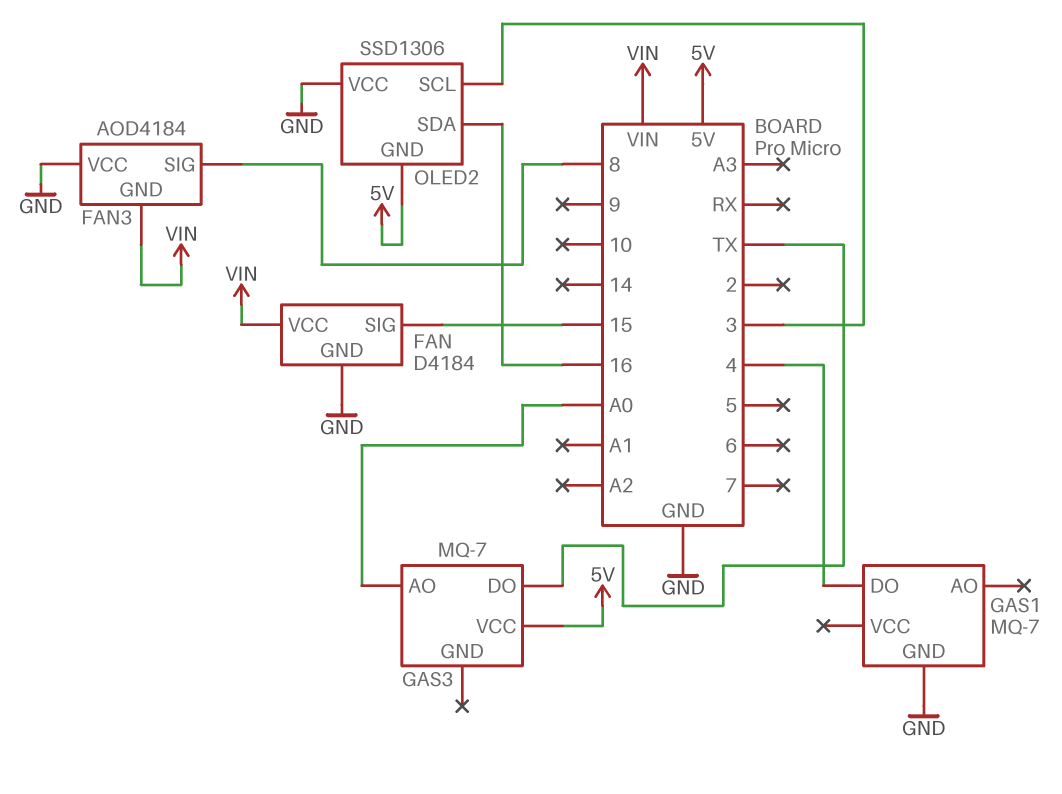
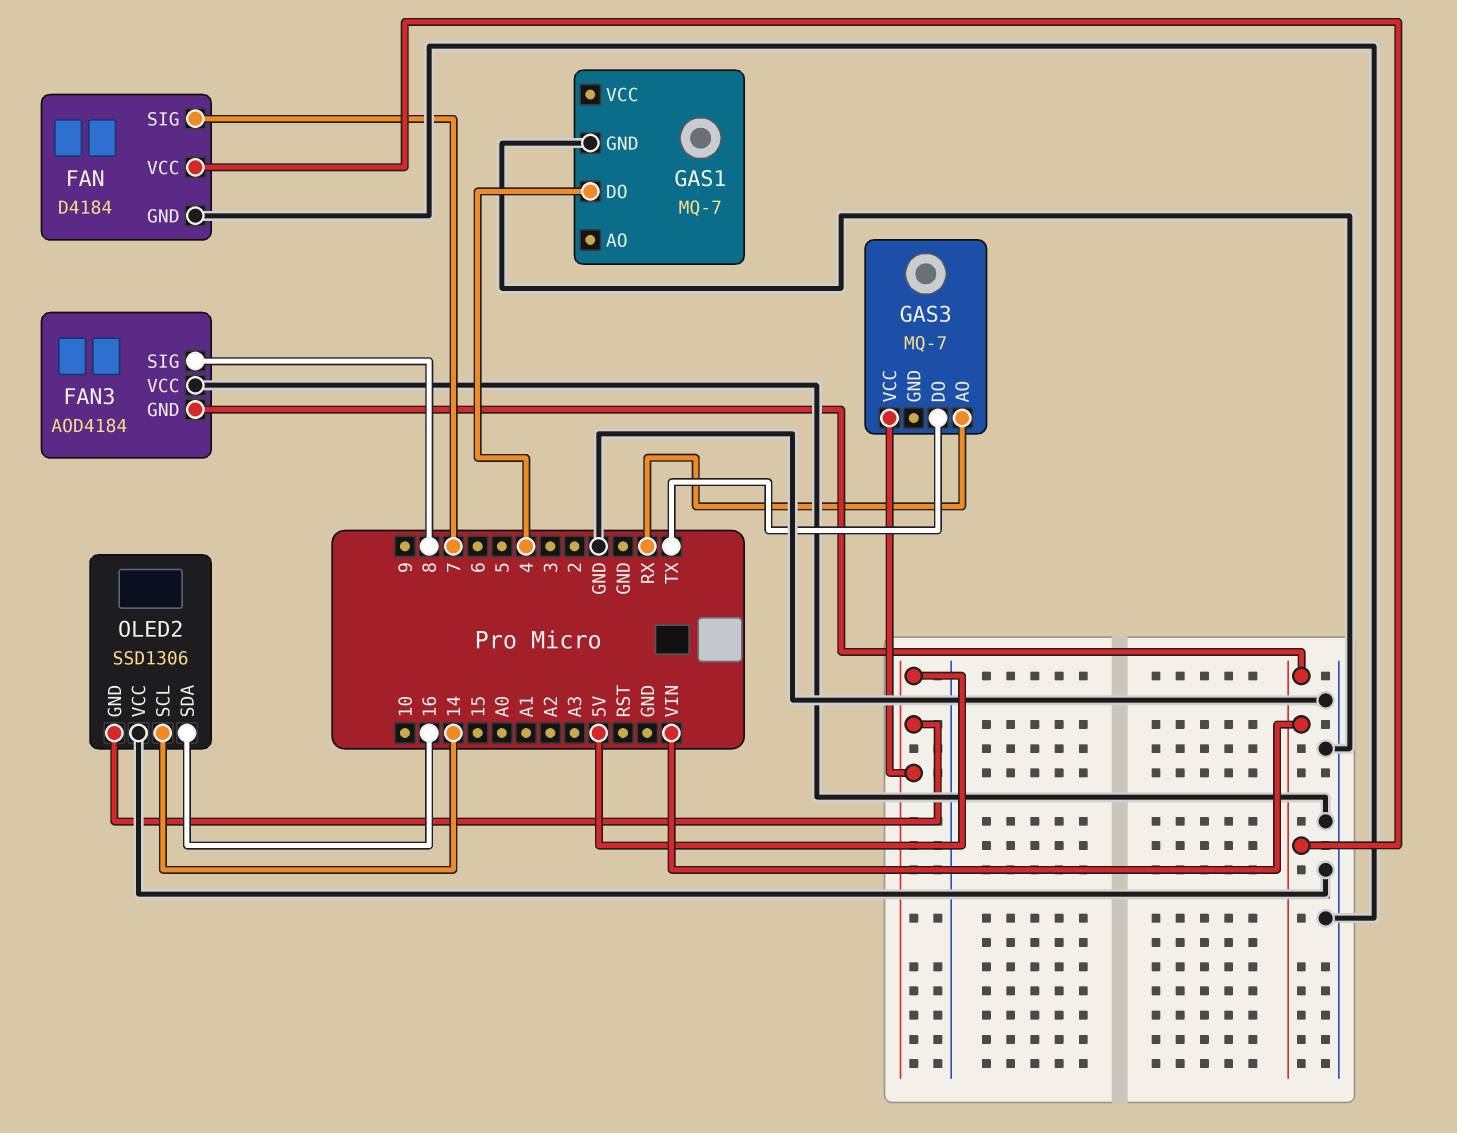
FAN pin SIG: 15 -> 7
GAS3 pin AO: A0 -> RX
OLED2 pin SCL: 3 -> 14

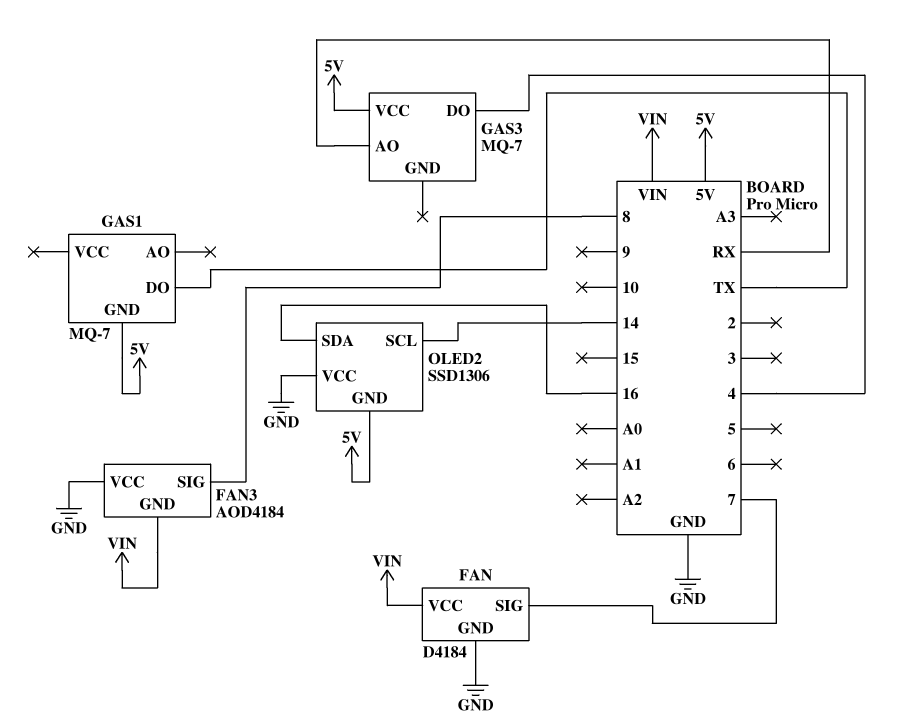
GAS1 pin DO: 4 -> TX
GAS1 pin GND: GND -> 5V
GAS3 pin DO: TX -> 4

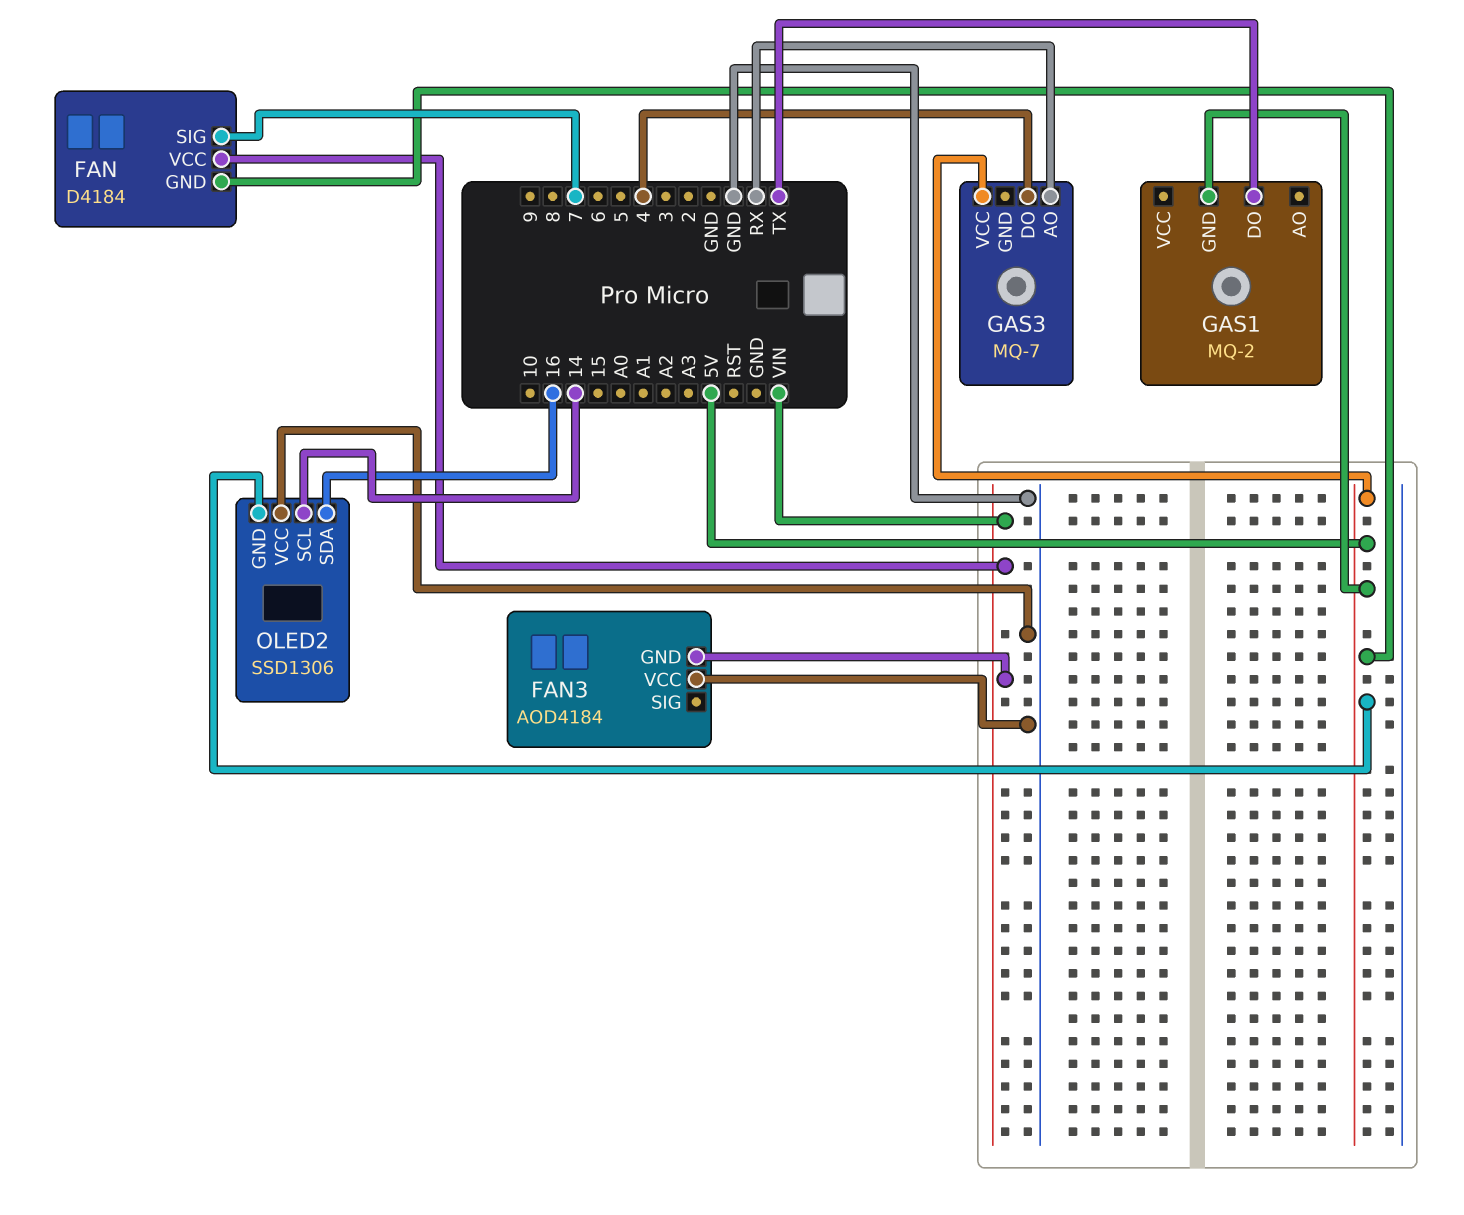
FAN pin GND: GND -> 5V
FAN3 pin SIG: 8 -> none
GAS1: MQ-7 -> MQ-2

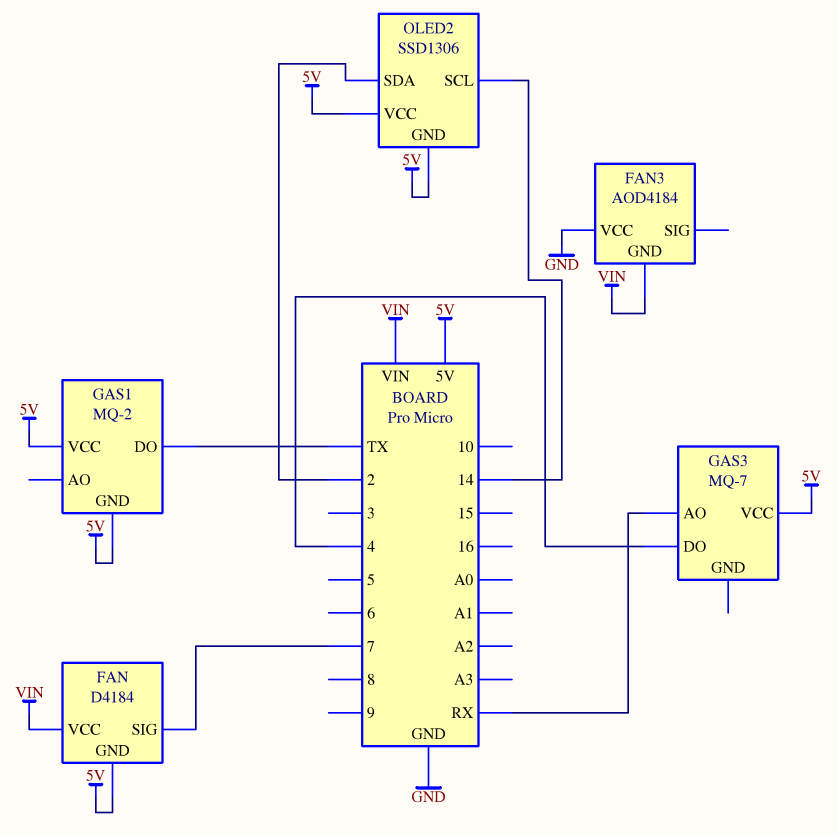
GAS1 pin VCC: none -> 5V
OLED2 pin SDA: 16 -> 2
OLED2 pin VCC: GND -> 5V

